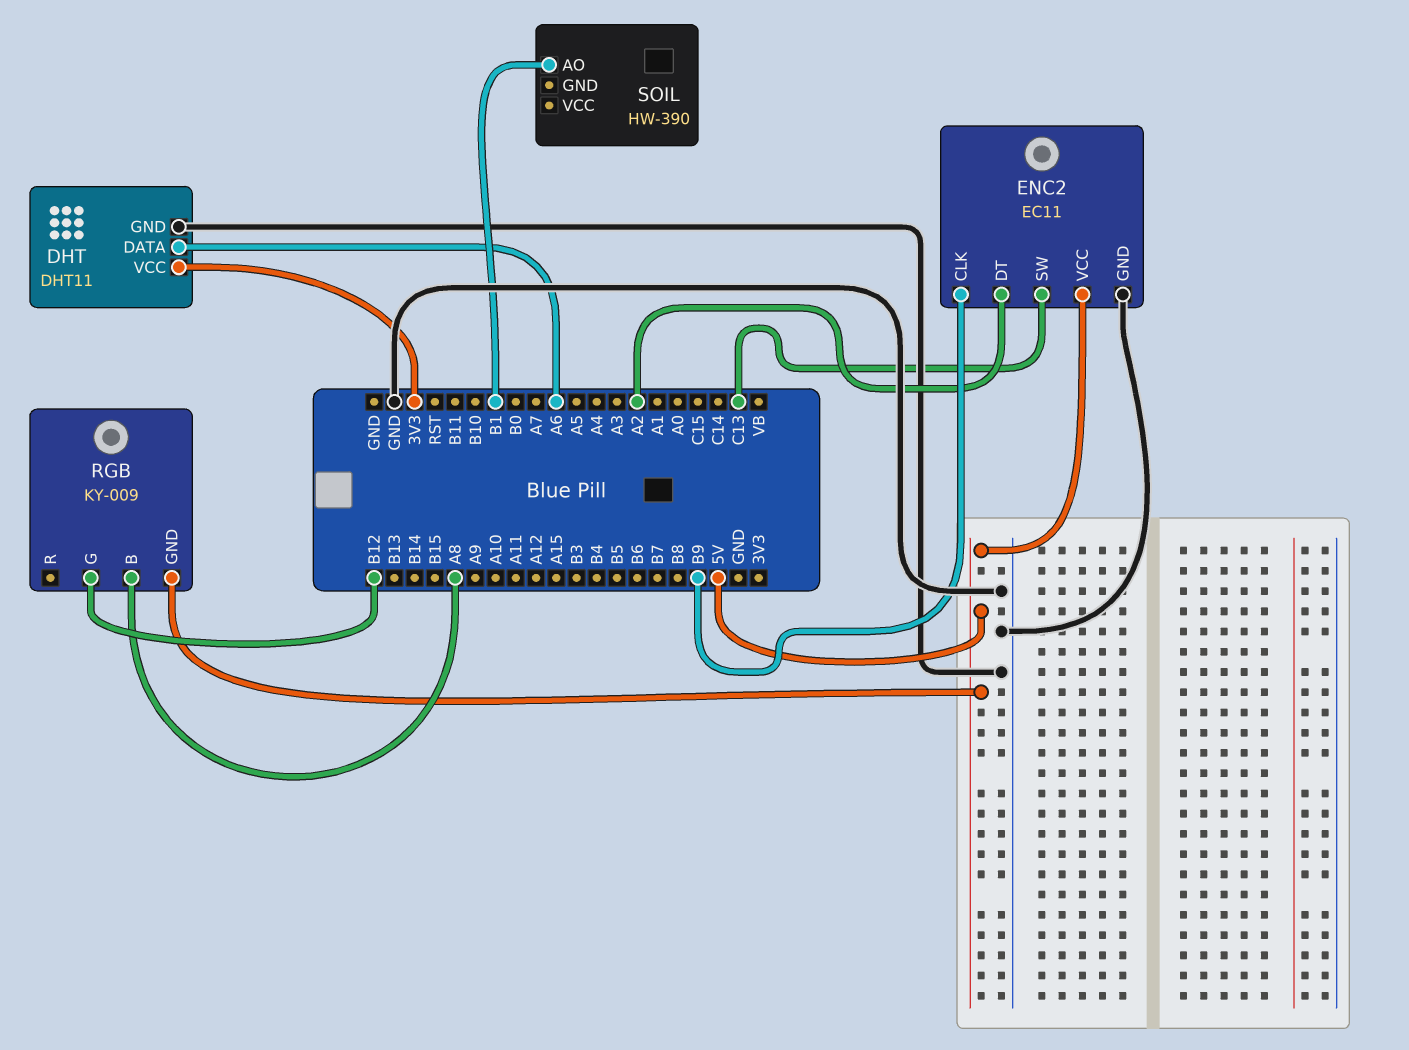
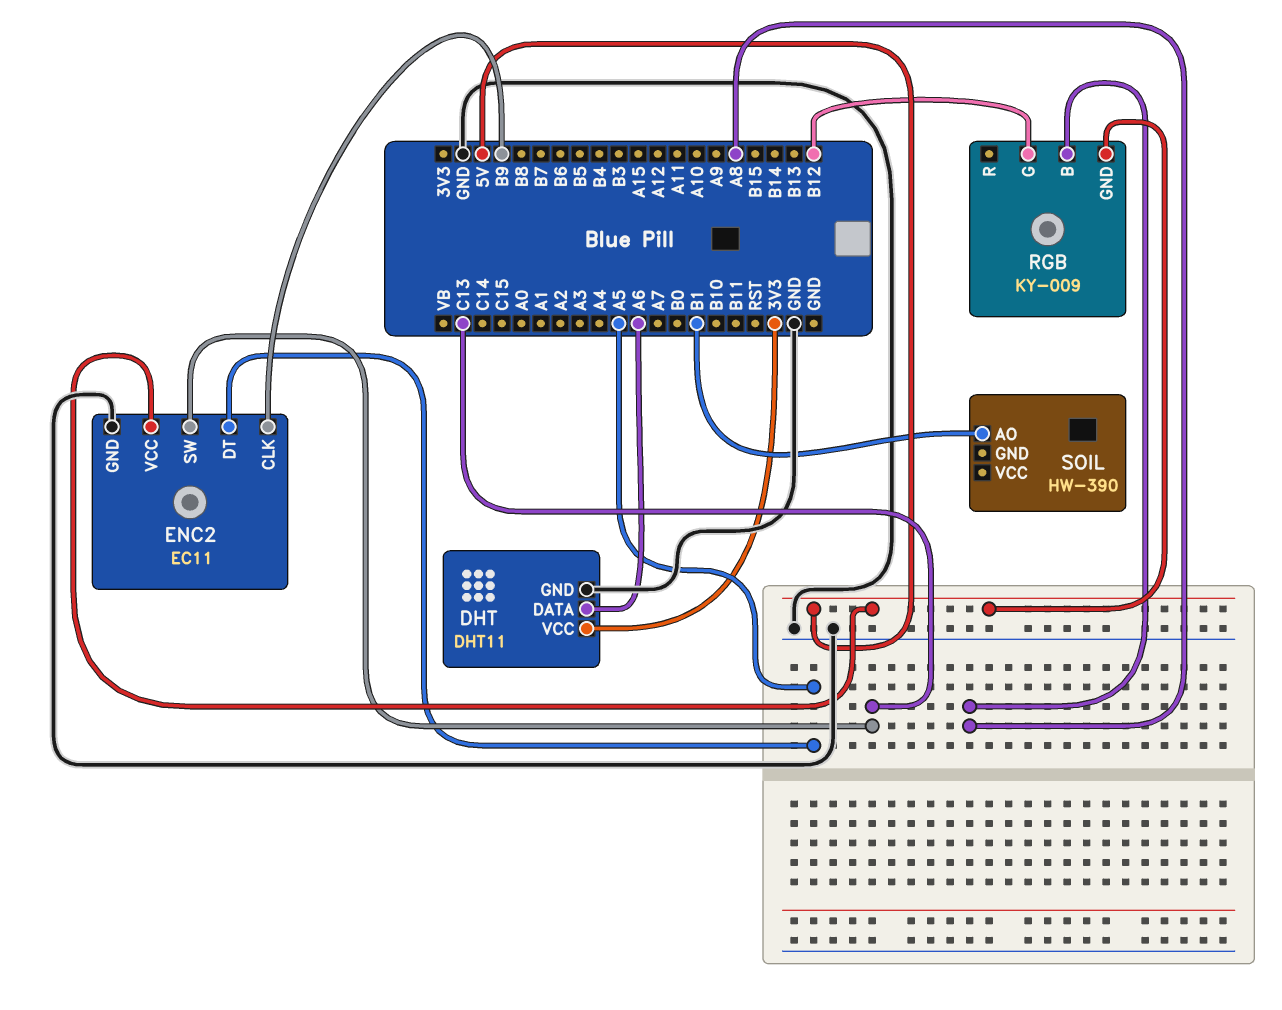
ENC2 pin DT: A2 -> A5

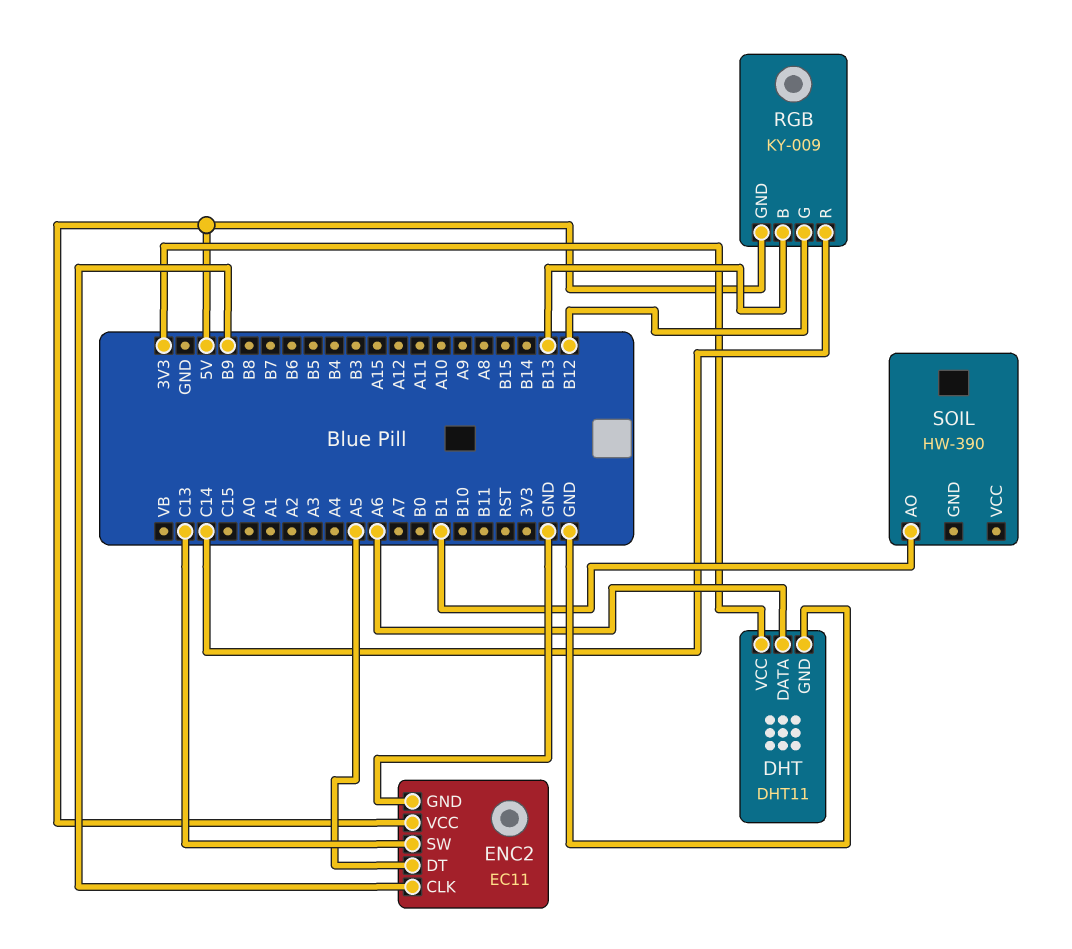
RGB pin B: A8 -> B13
RGB pin R: none -> C14

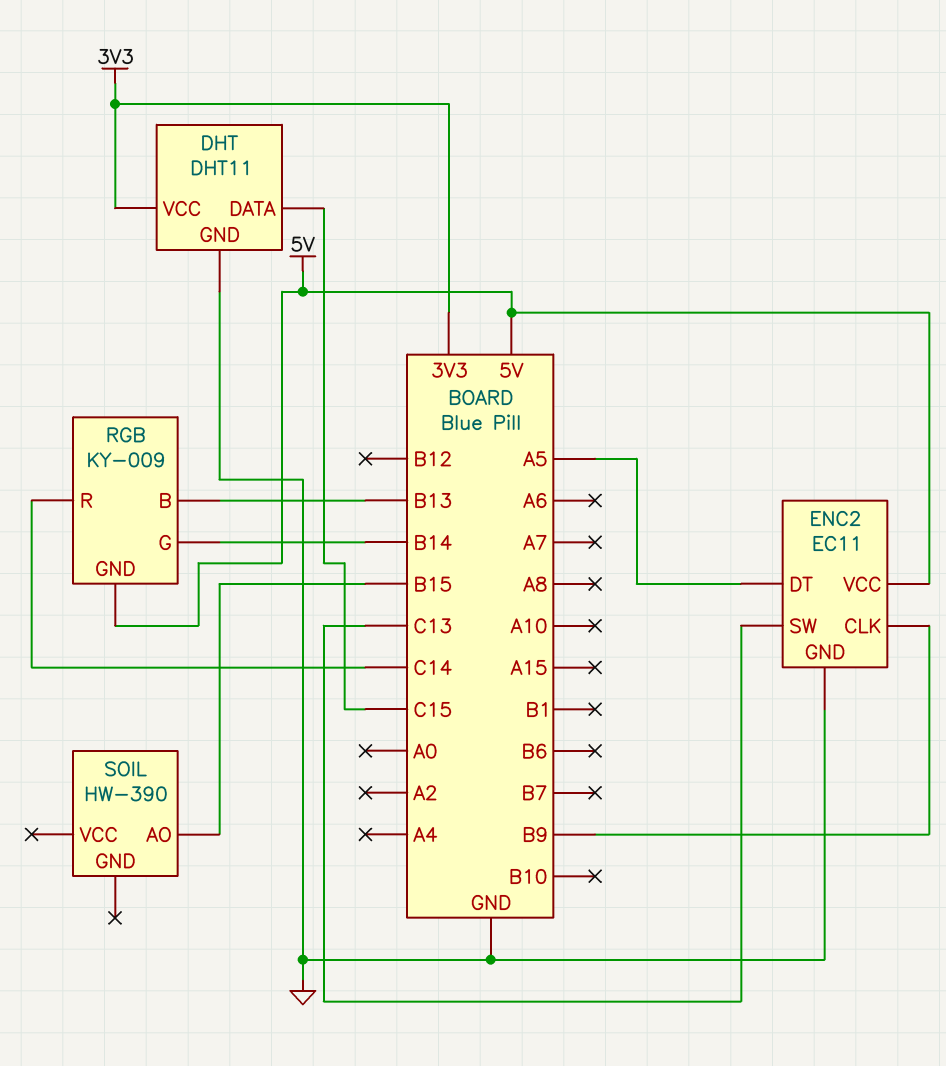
DHT pin DATA: A6 -> C15
RGB pin G: B12 -> B14
SOIL pin AO: B1 -> B15

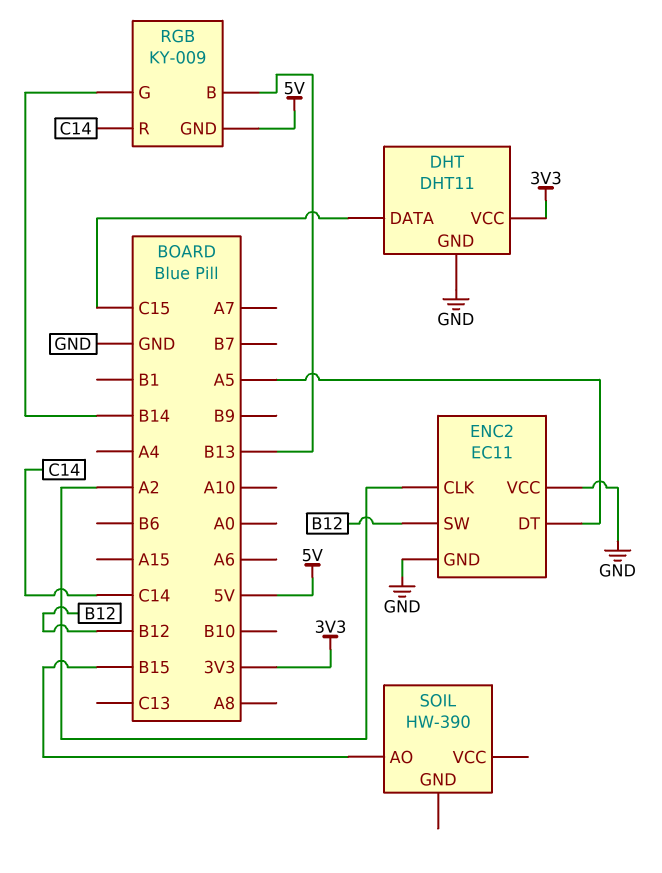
ENC2 pin CLK: B9 -> A2
ENC2 pin SW: C13 -> B12
ENC2 pin VCC: 5V -> GND

